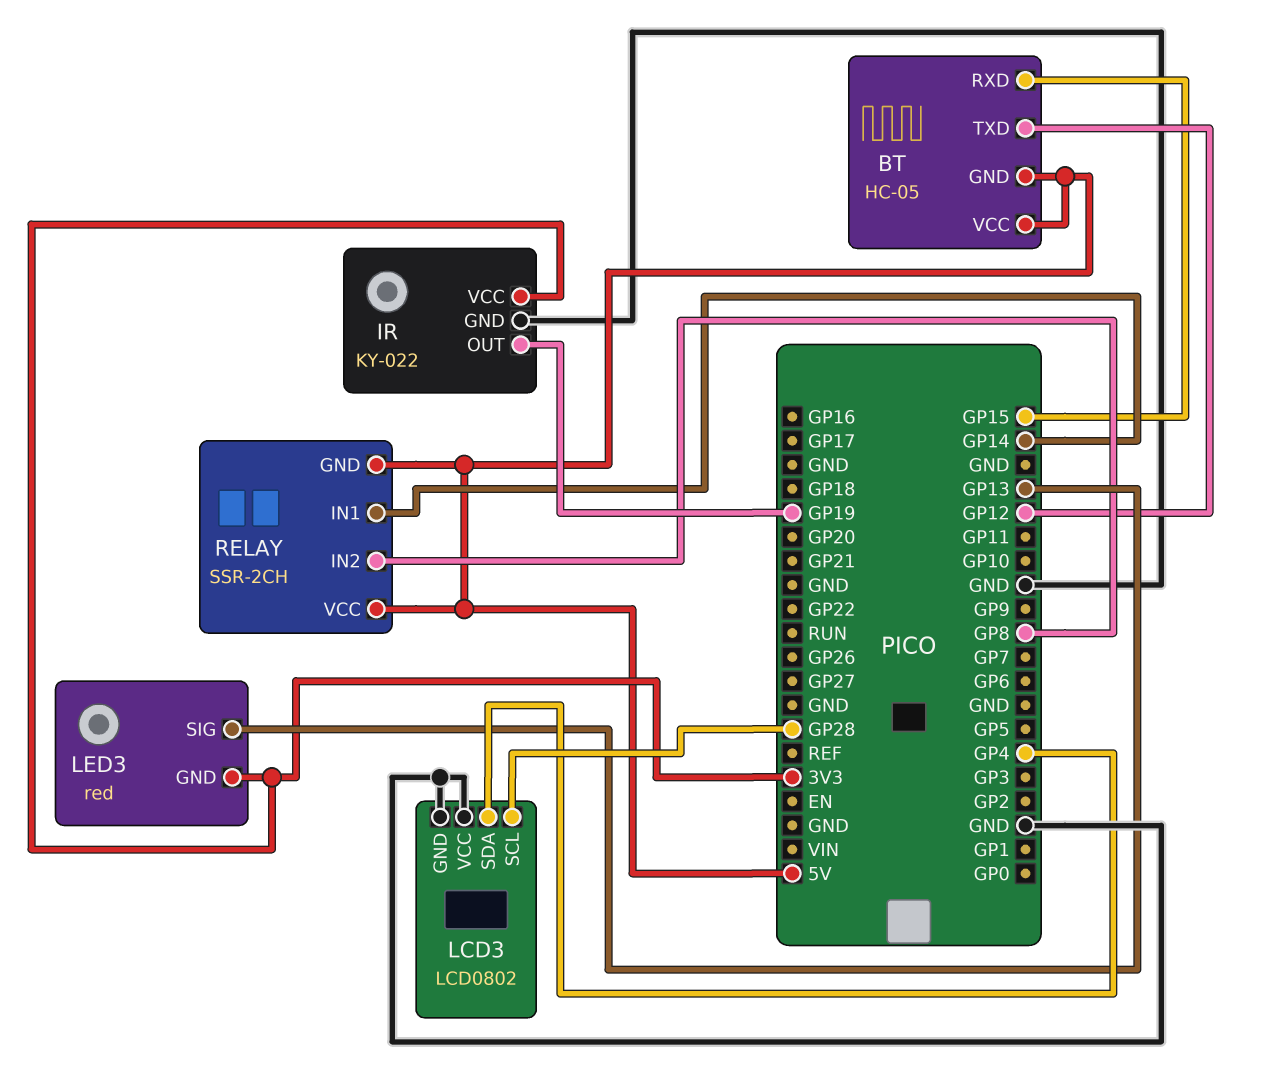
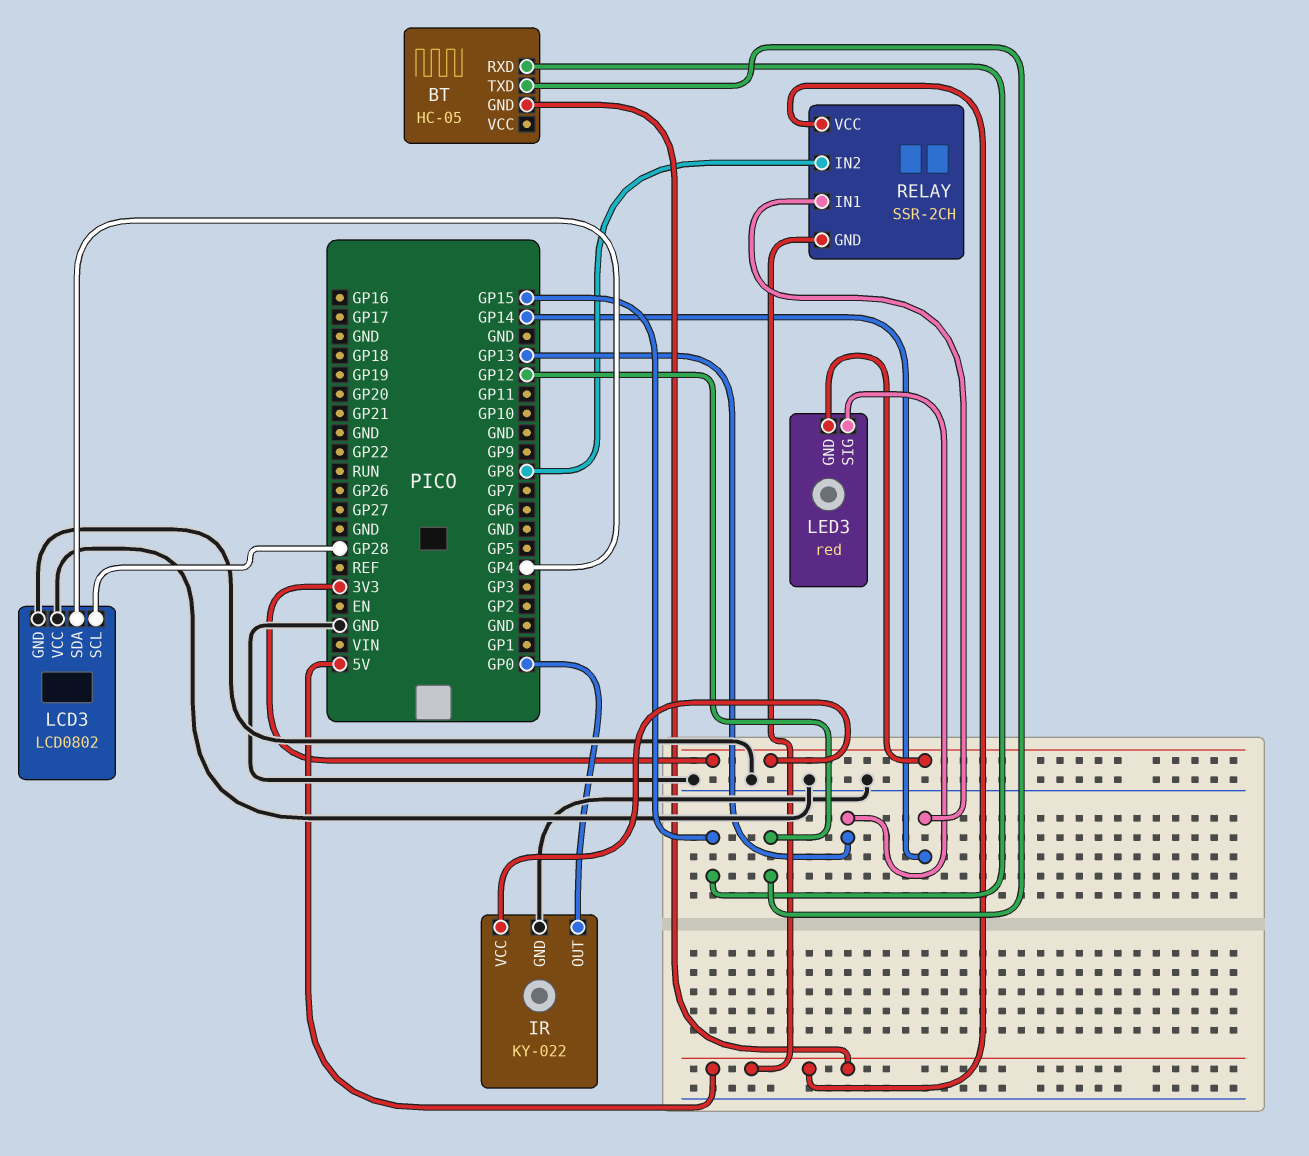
BT pin VCC: 5V -> none
IR pin OUT: GP19 -> GP0

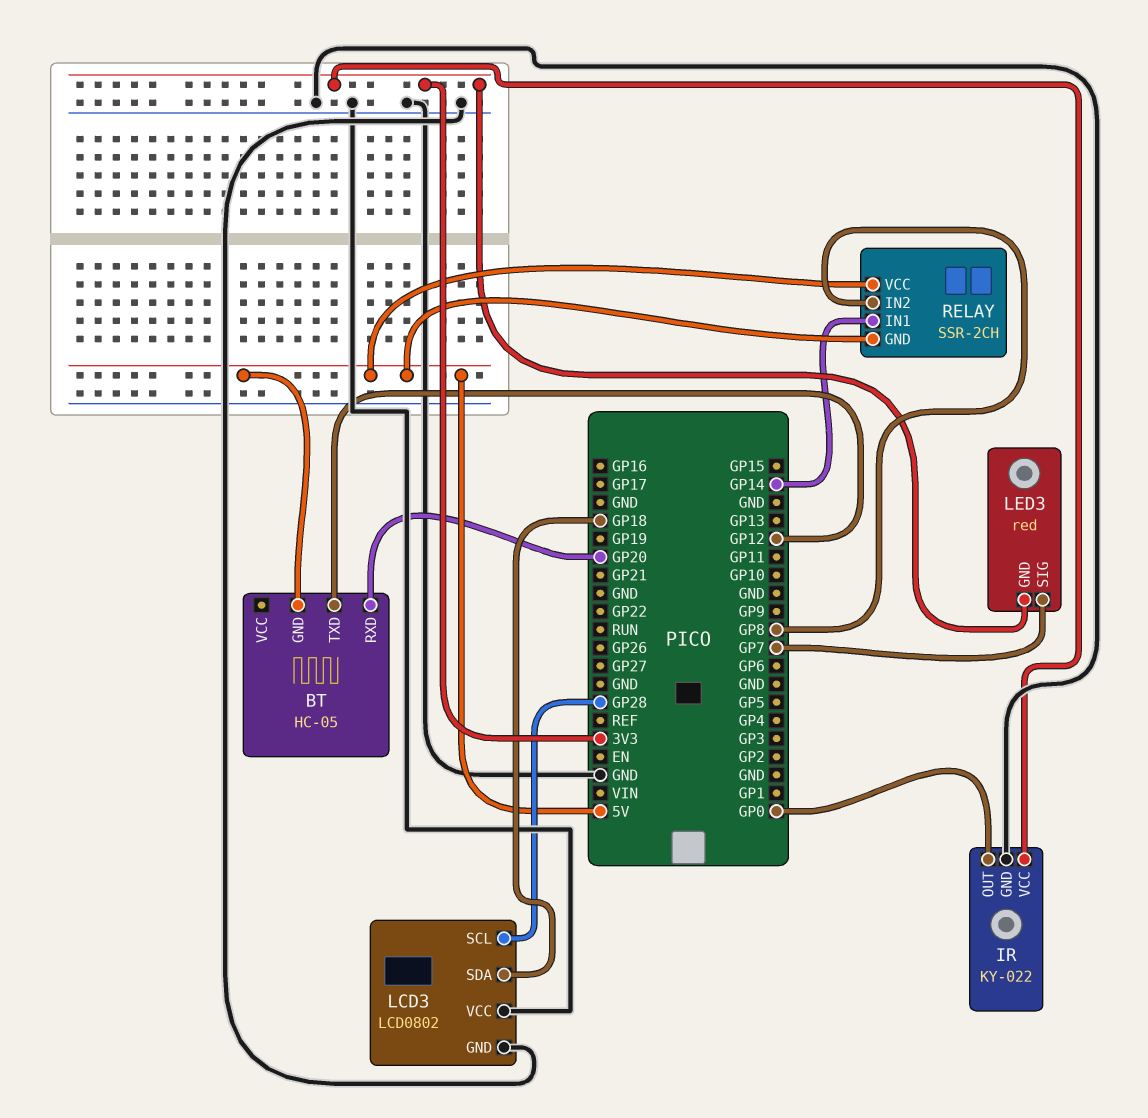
BT pin RXD: GP15 -> GP20
LCD3 pin SDA: GP4 -> GP18
LED3 pin SIG: GP13 -> GP7

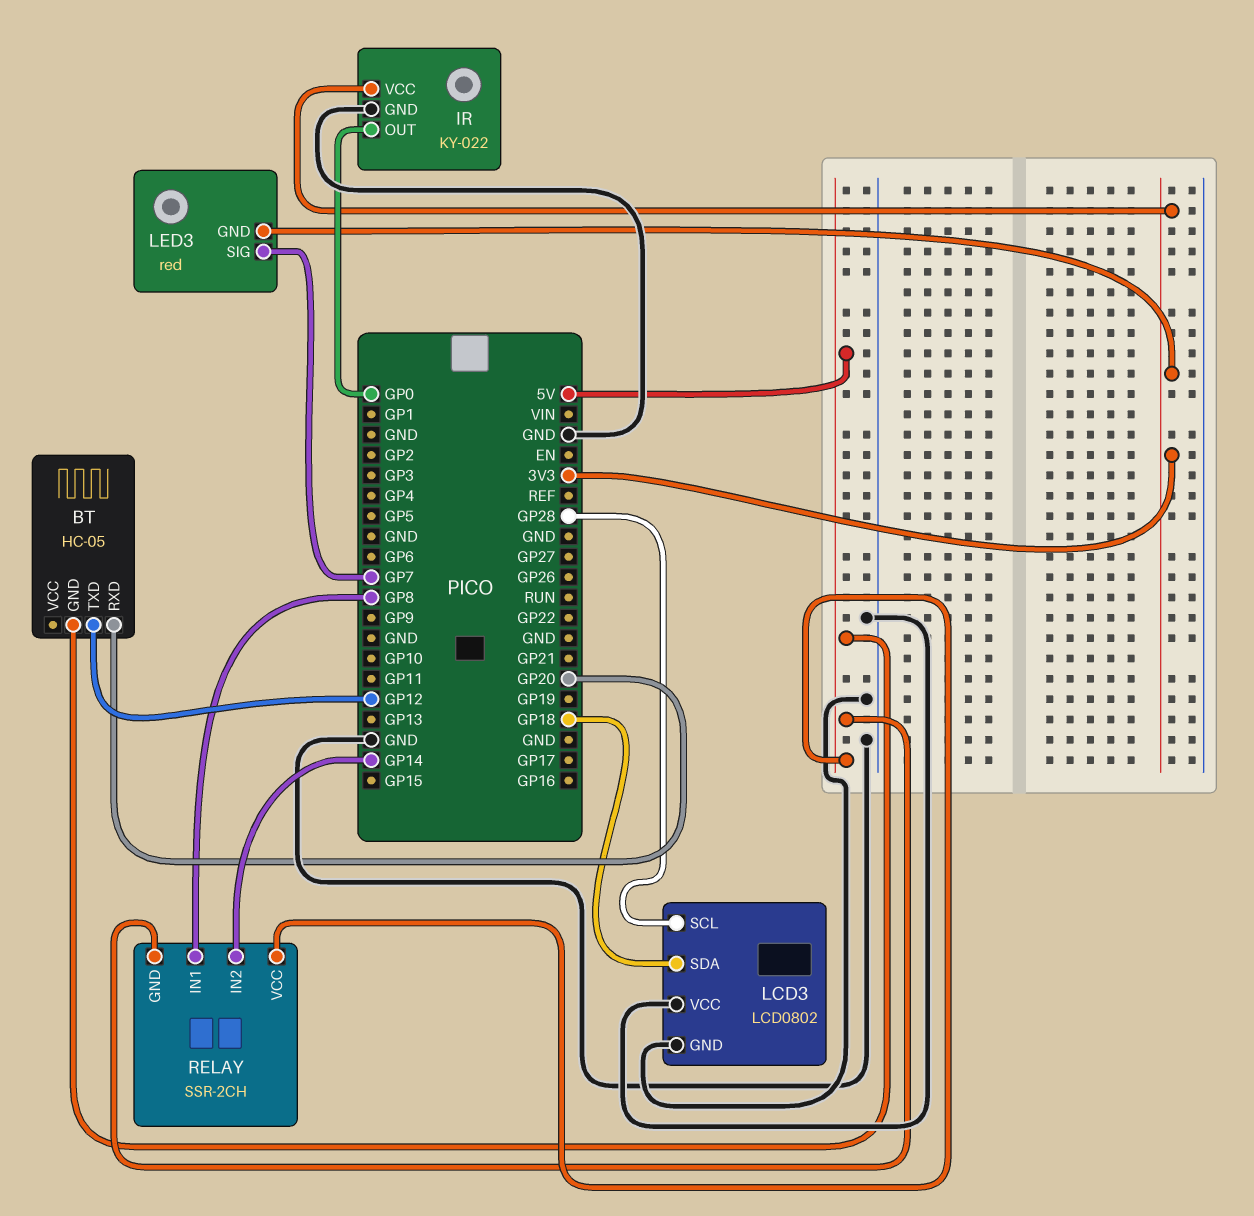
RELAY pin IN1: GP14 -> GP8
RELAY pin IN2: GP8 -> GP14

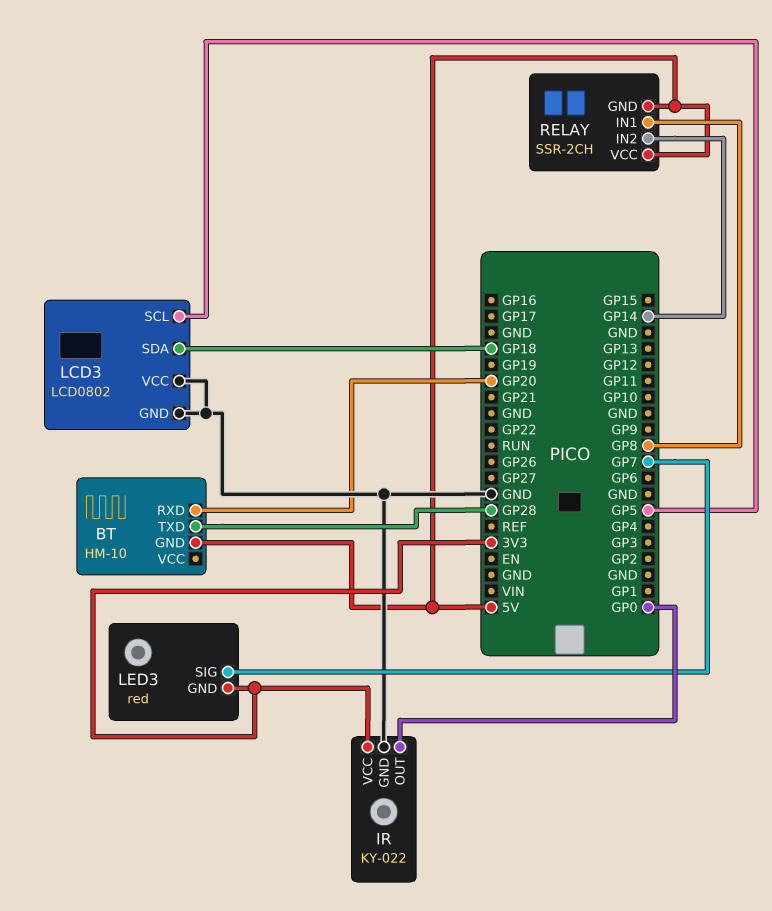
BT: HC-05 -> HM-10
BT pin TXD: GP12 -> GP28
LCD3 pin SCL: GP28 -> GP5

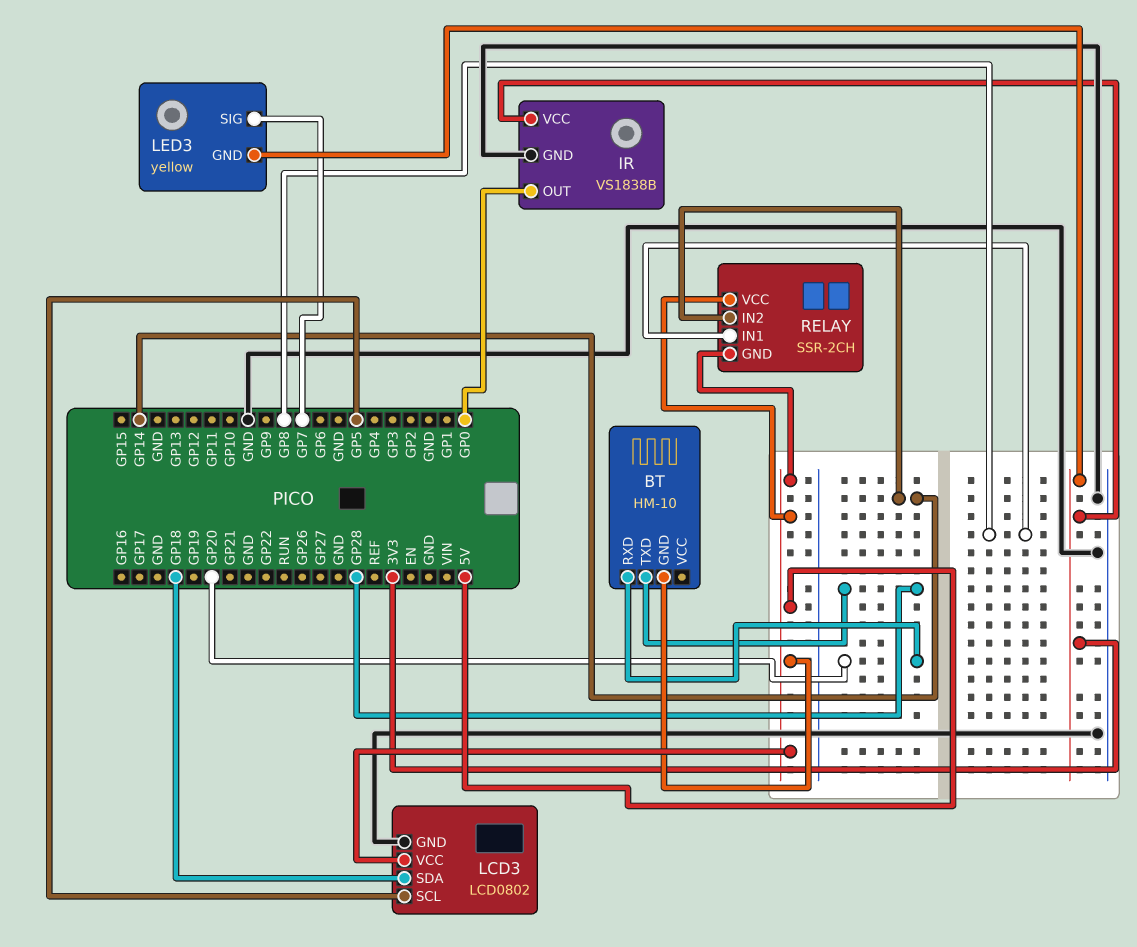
IR: KY-022 -> VS1838B
LCD3 pin VCC: GND -> 5V
LED3: red -> yellow

